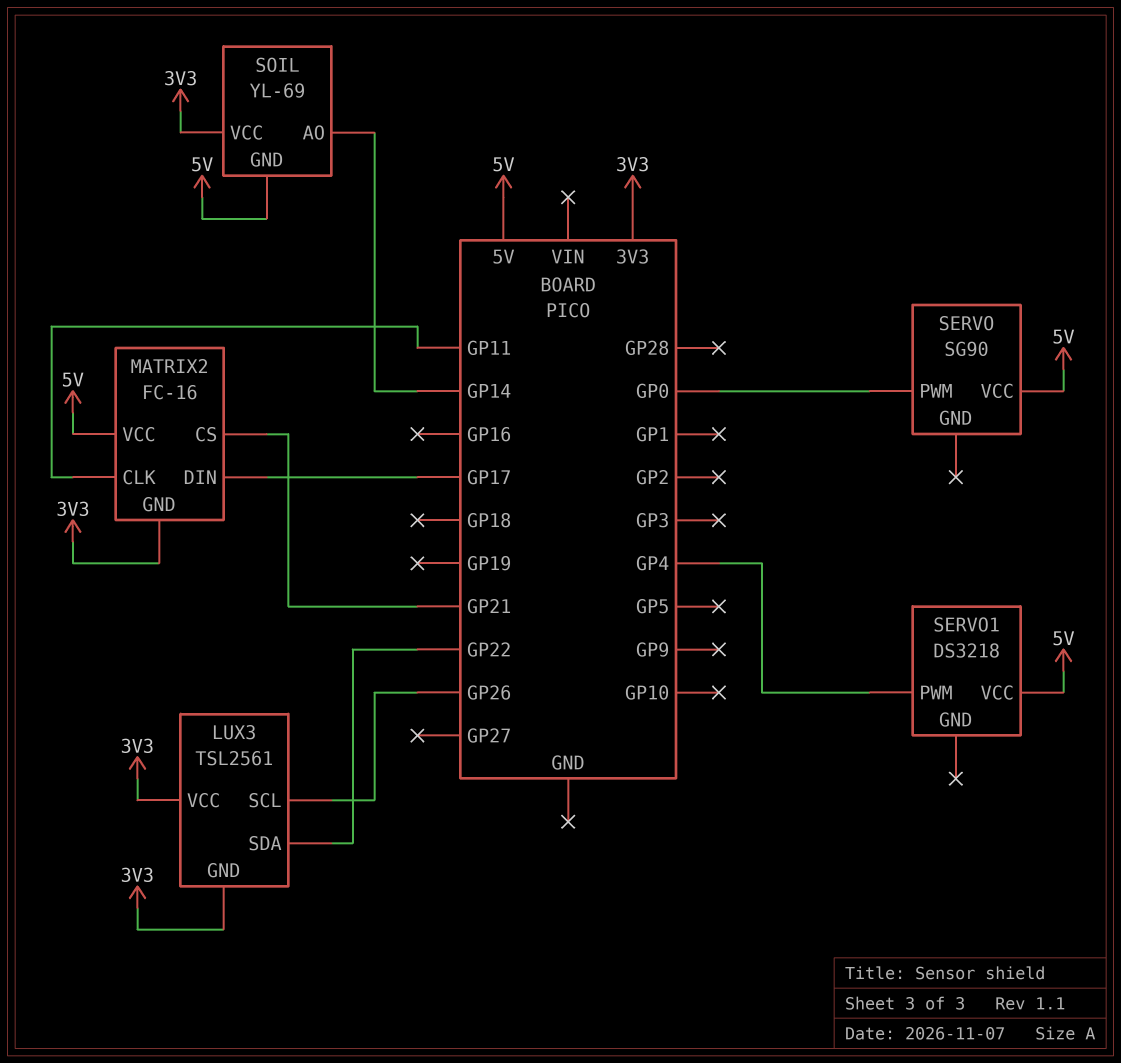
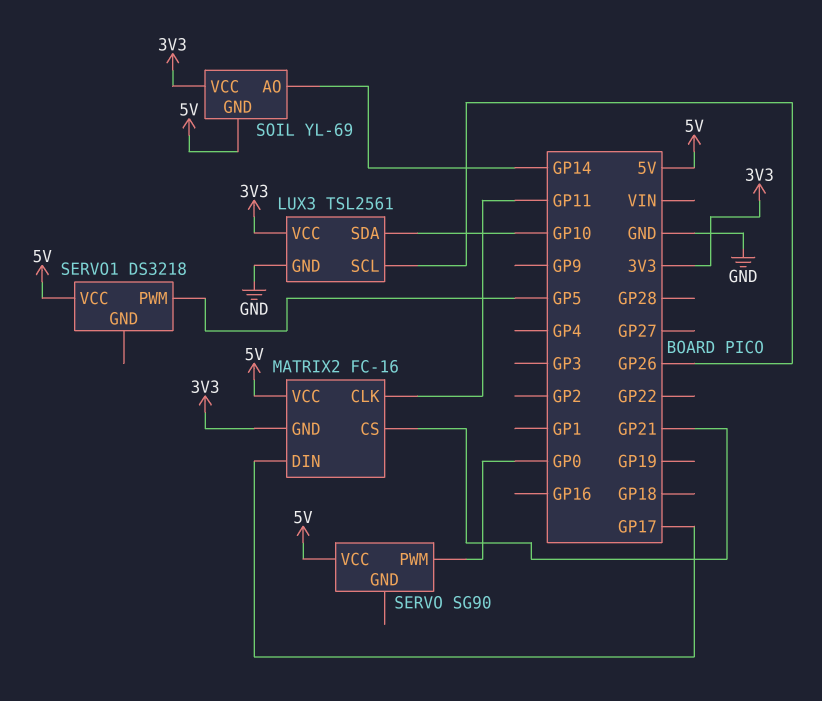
LUX3 pin GND: 3V3 -> GND
LUX3 pin SDA: GP22 -> GP10
SERVO1 pin PWM: GP4 -> GP5

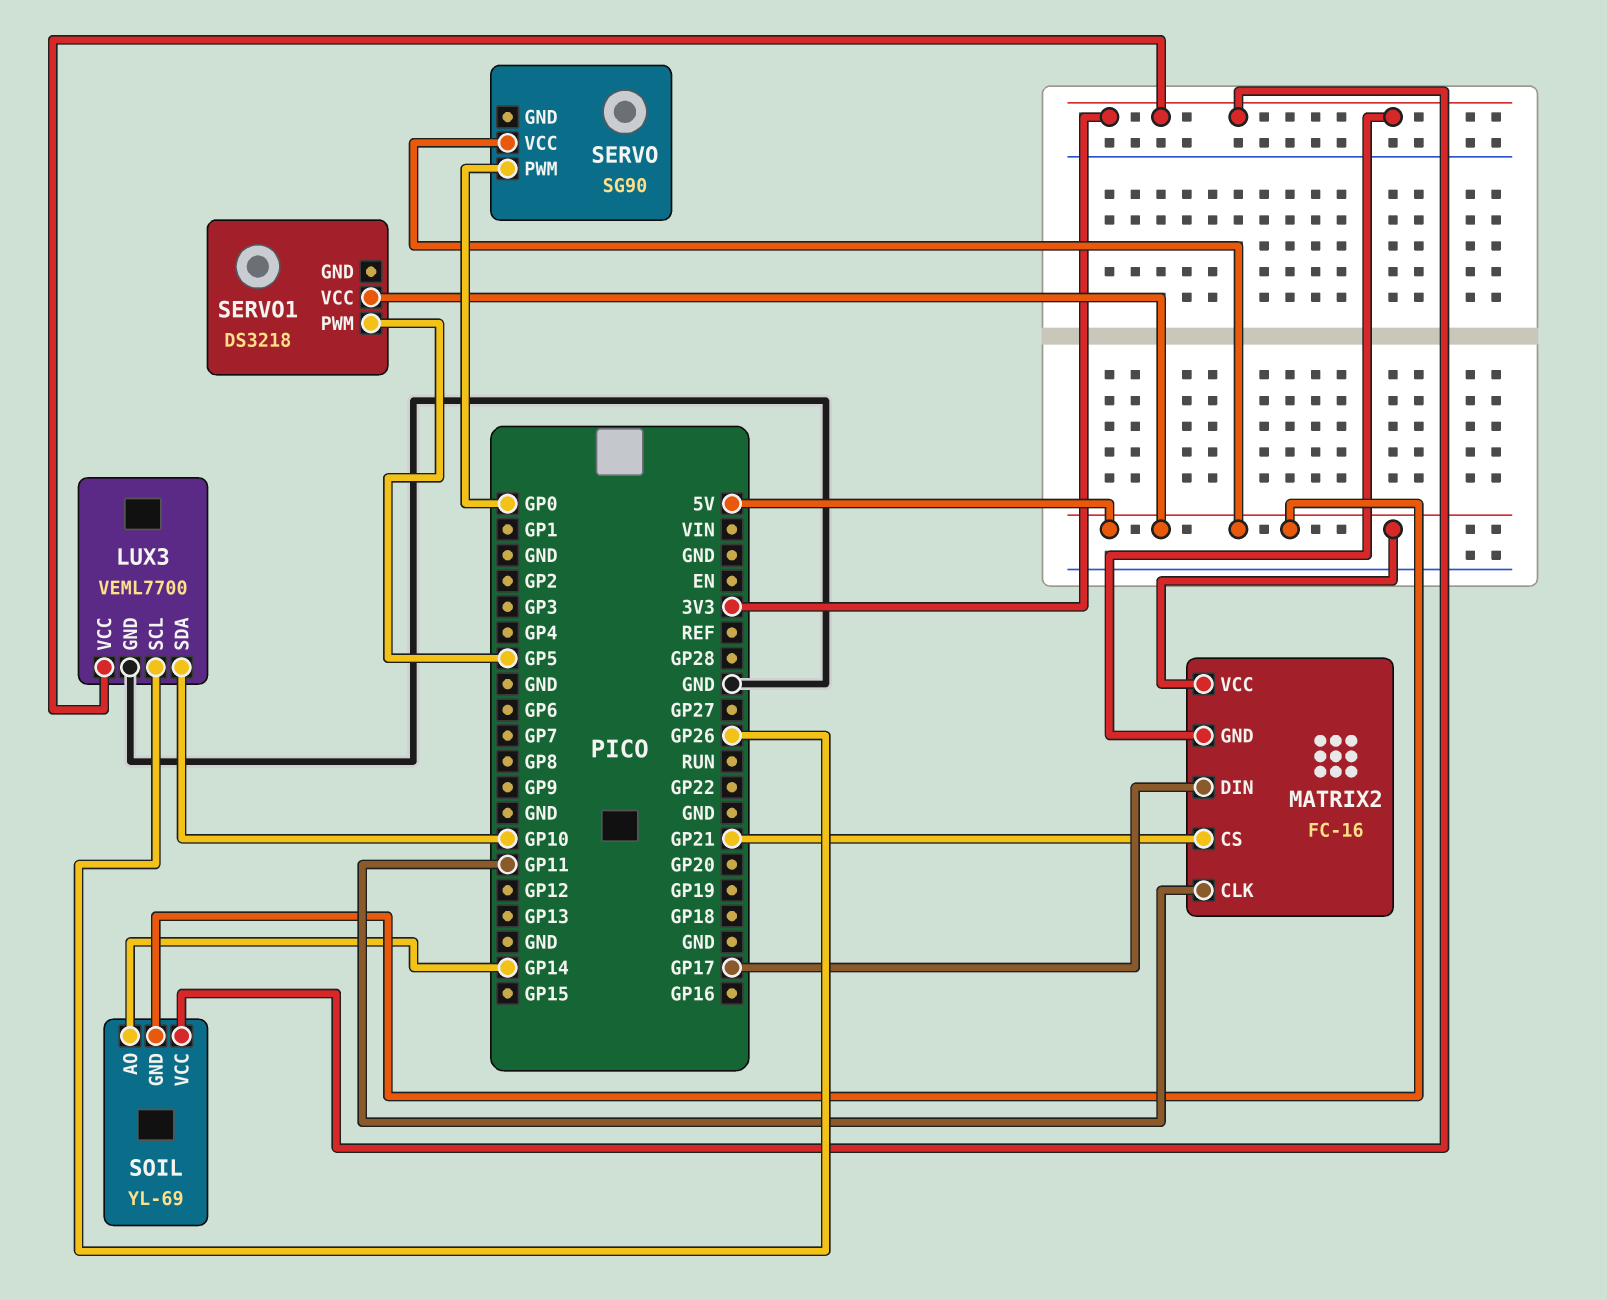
LUX3: TSL2561 -> VEML7700

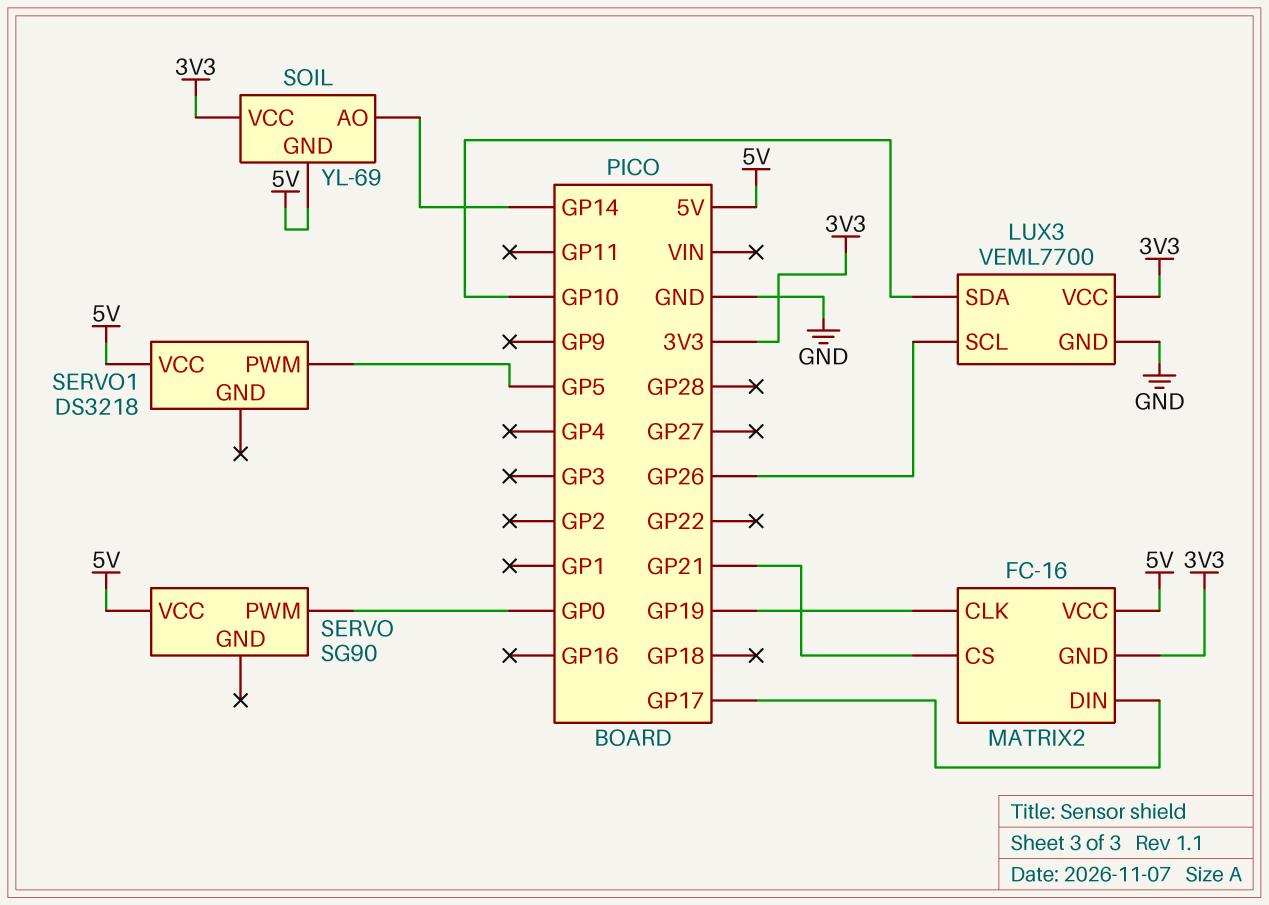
MATRIX2 pin CLK: GP11 -> GP19

